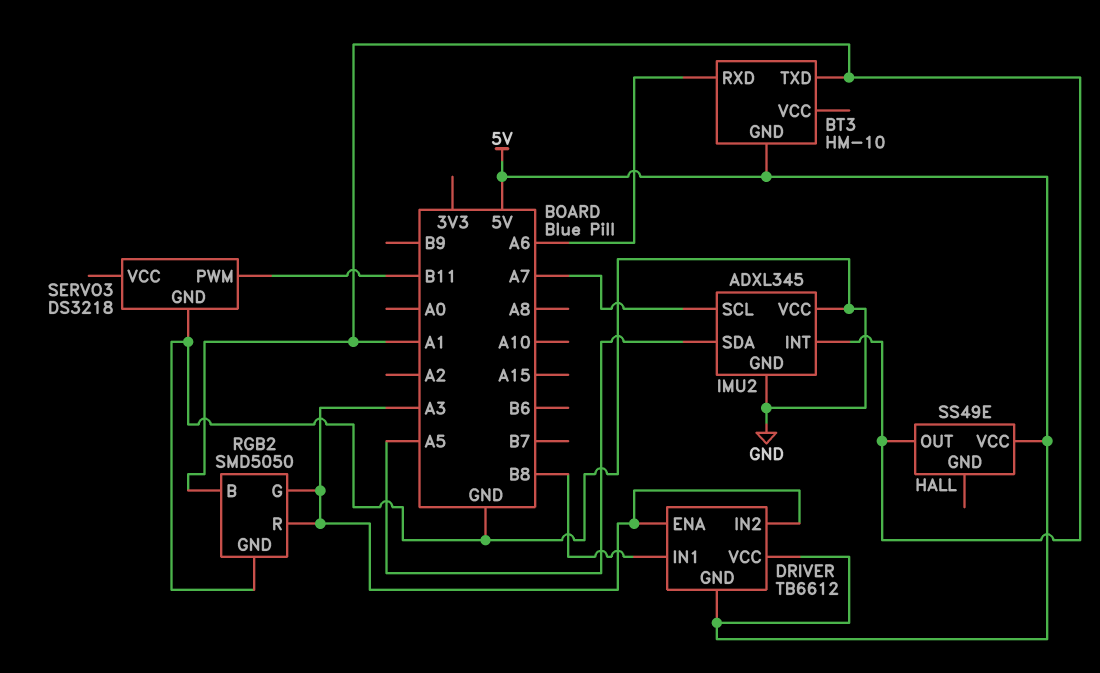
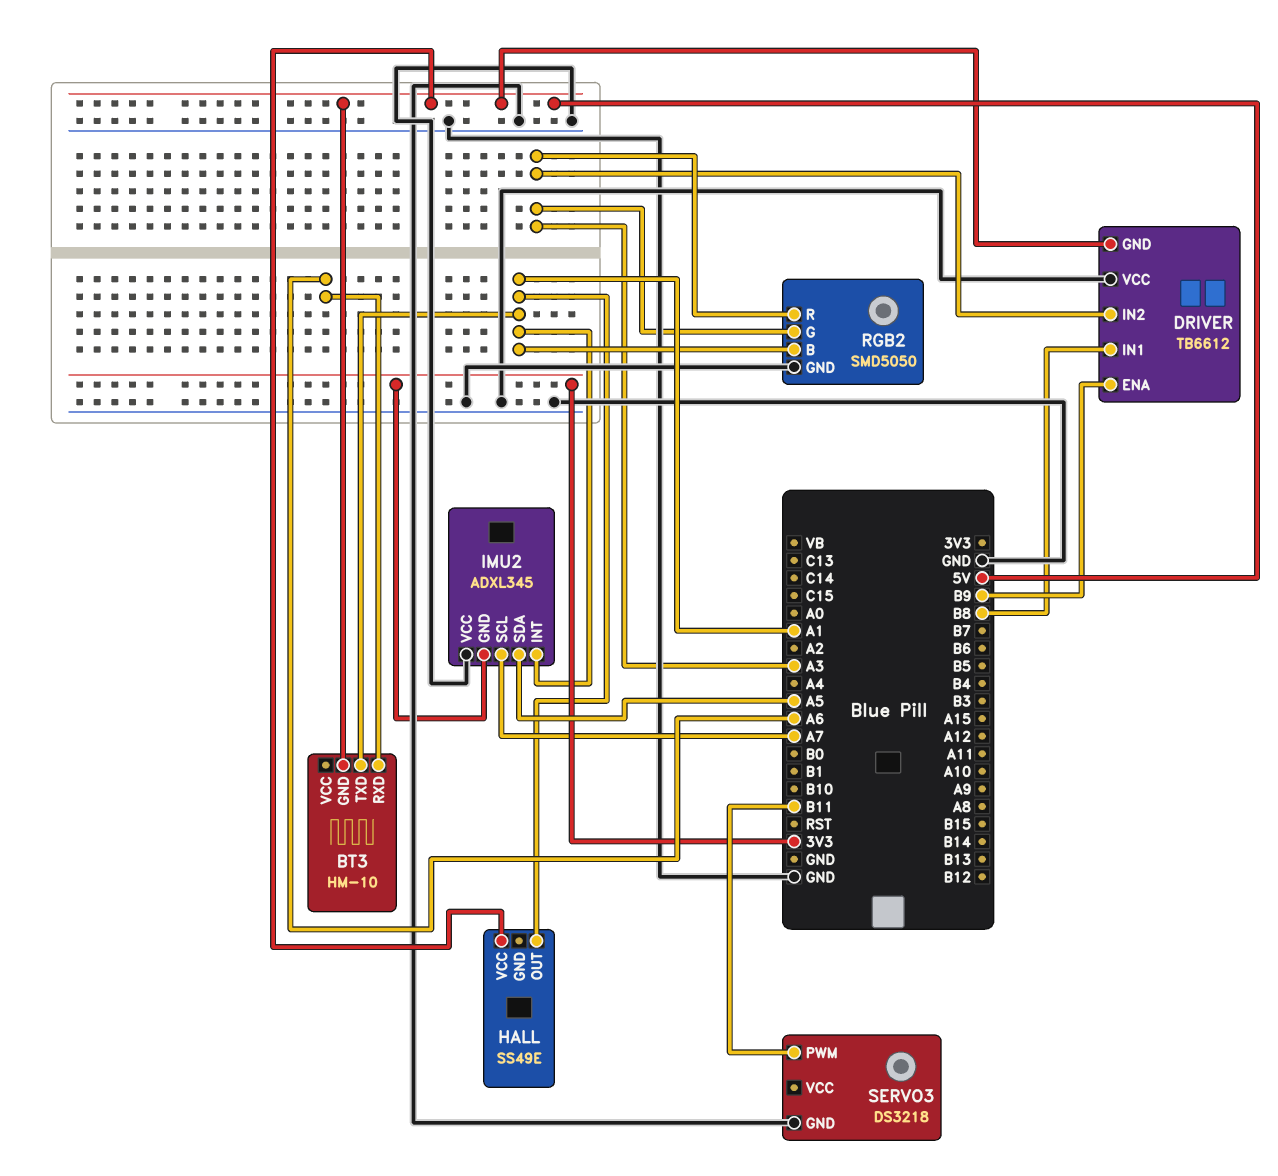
DRIVER pin ENA: A3 -> B9
DRIVER pin VCC: 5V -> GND
IMU2 pin GND: GND -> 3V3

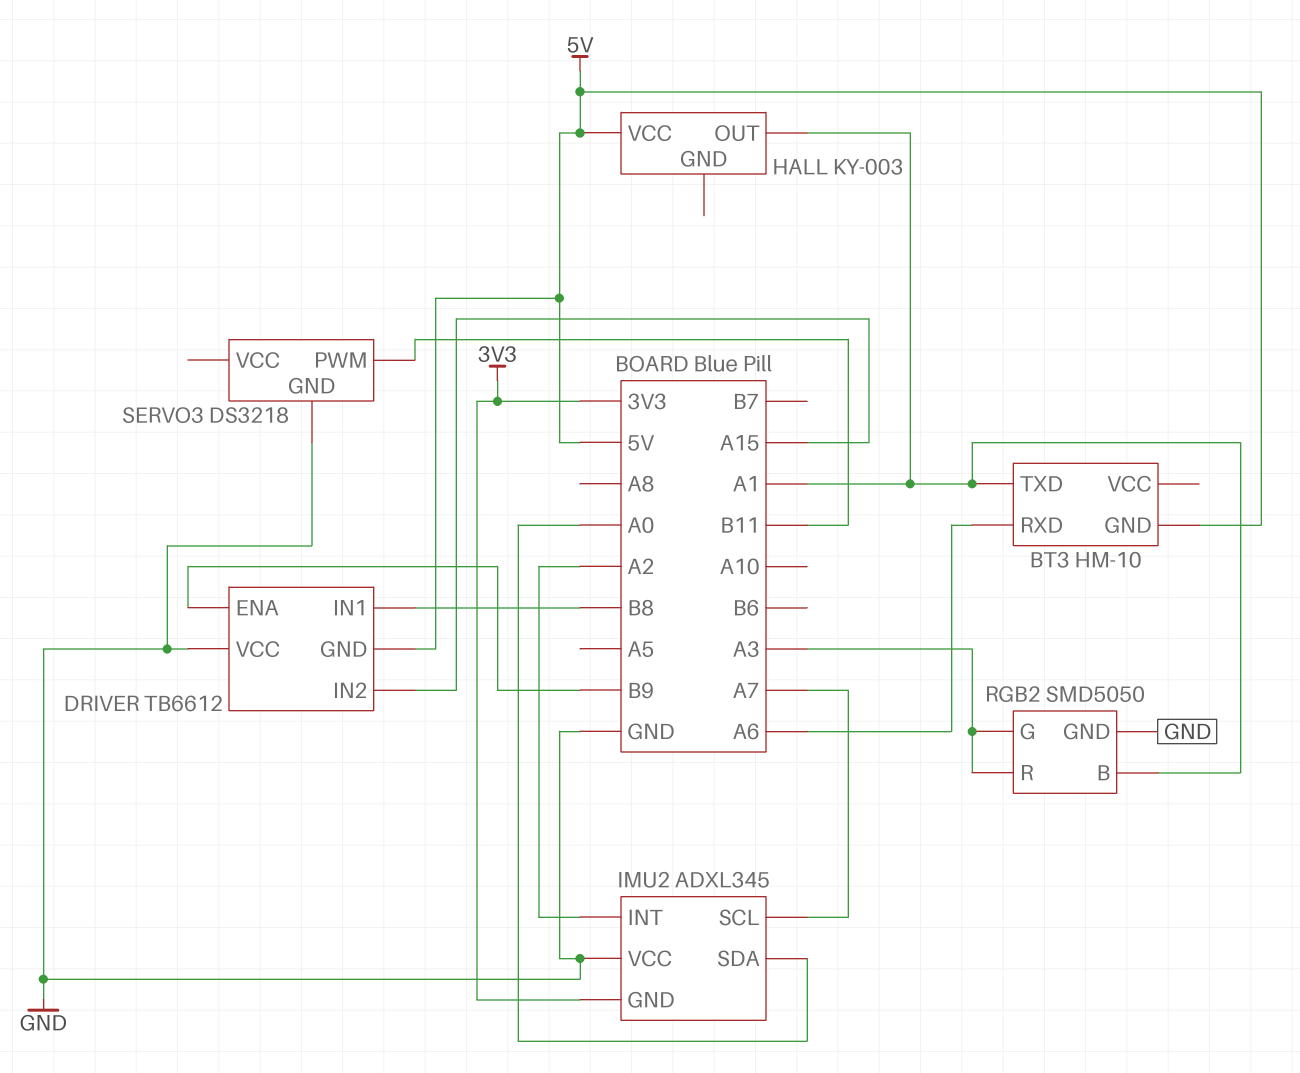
DRIVER pin IN2: A3 -> A15
HALL: SS49E -> KY-003
IMU2 pin INT: A1 -> A2
IMU2 pin SDA: A5 -> A0

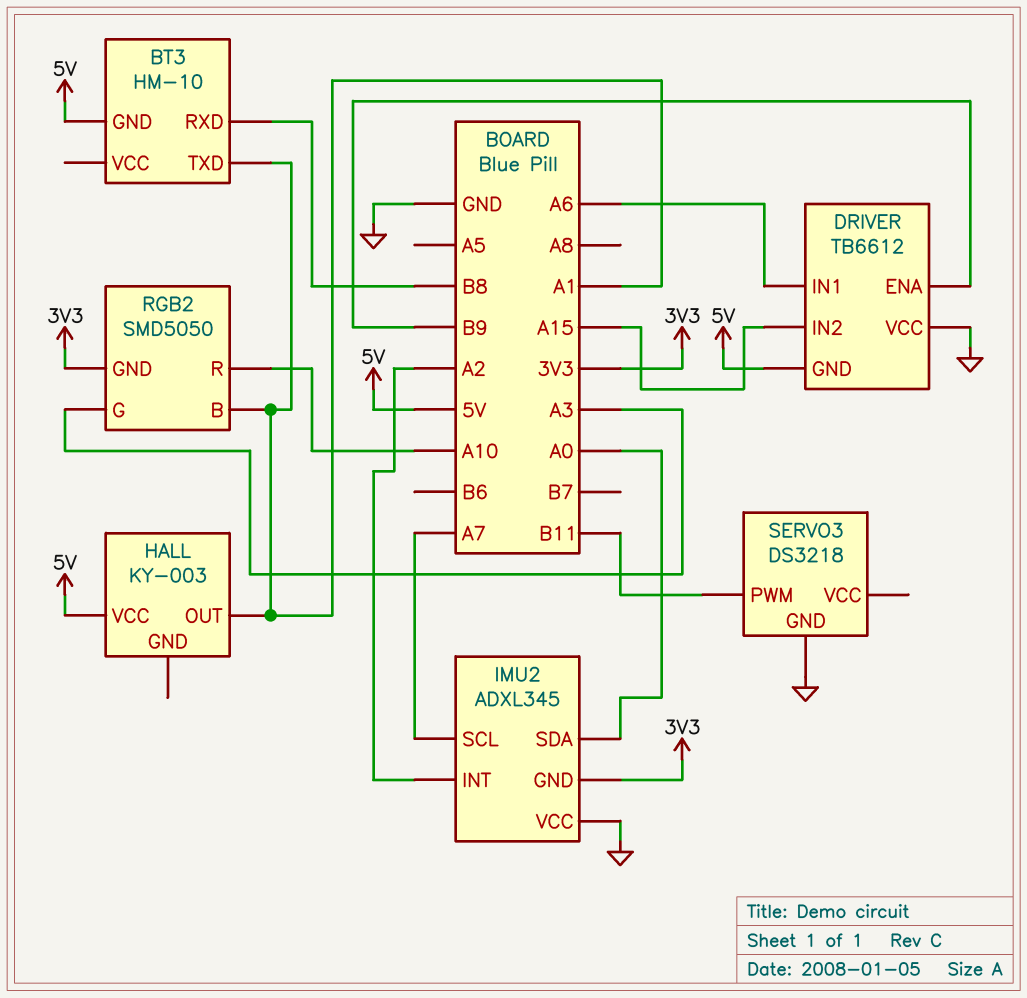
BT3 pin RXD: A6 -> B8
DRIVER pin IN1: B8 -> A6
RGB2 pin GND: GND -> 3V3
RGB2 pin R: A3 -> A10

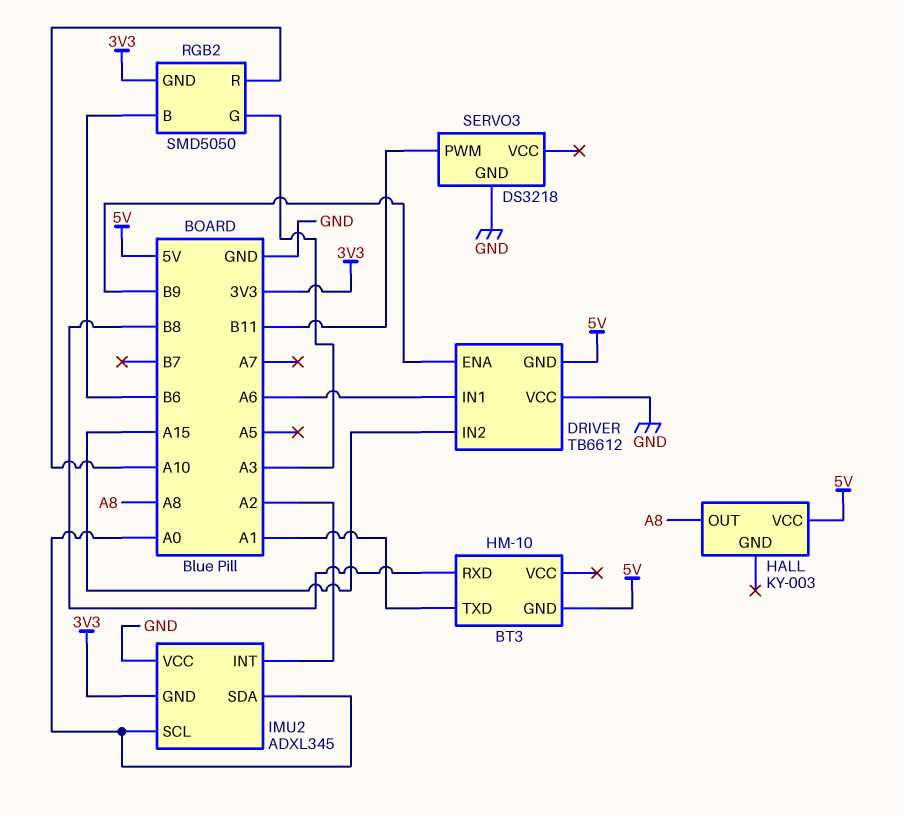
HALL pin OUT: A1 -> A8
IMU2 pin SCL: A7 -> A0
RGB2 pin B: A1 -> B6

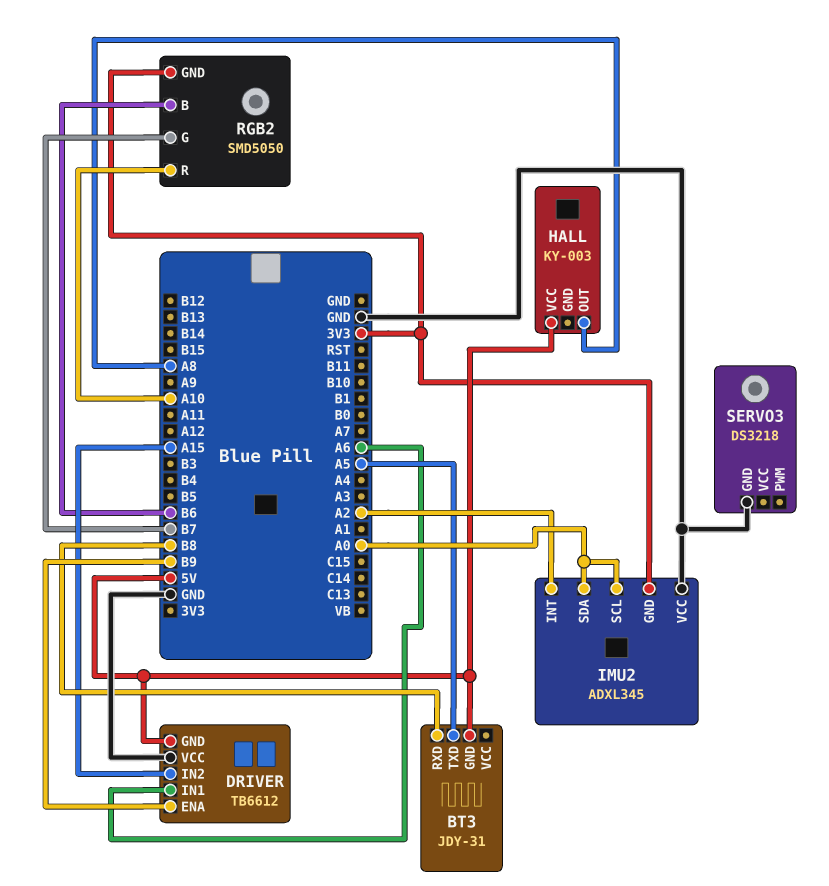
BT3: HM-10 -> JDY-31
BT3 pin TXD: A1 -> A5
RGB2 pin G: A3 -> B7
SERVO3 pin PWM: B11 -> none

